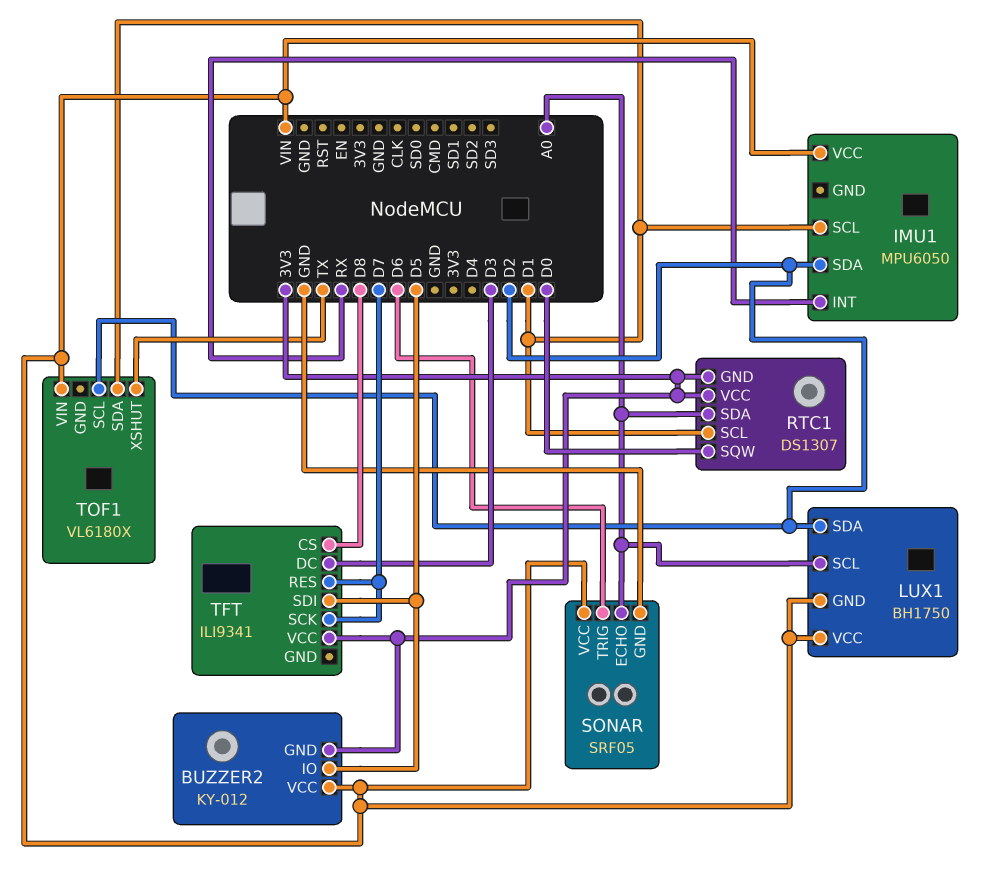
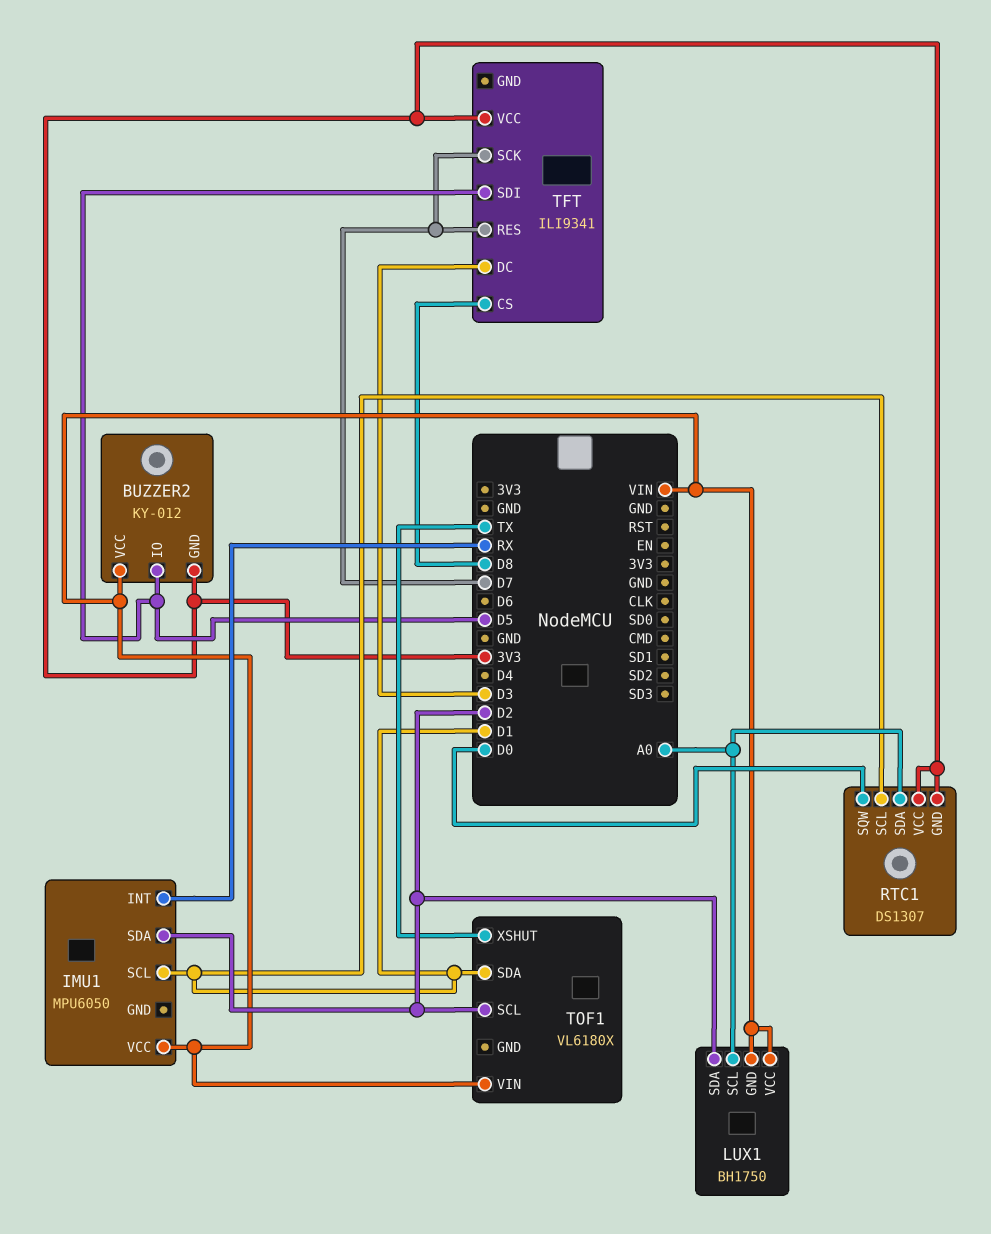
SONAR: SRF05 -> none
SONAR pin ECHO: A0 -> none
SONAR pin GND: GND -> none
SONAR pin TRIG: D6 -> none
SONAR pin VCC: VIN -> none

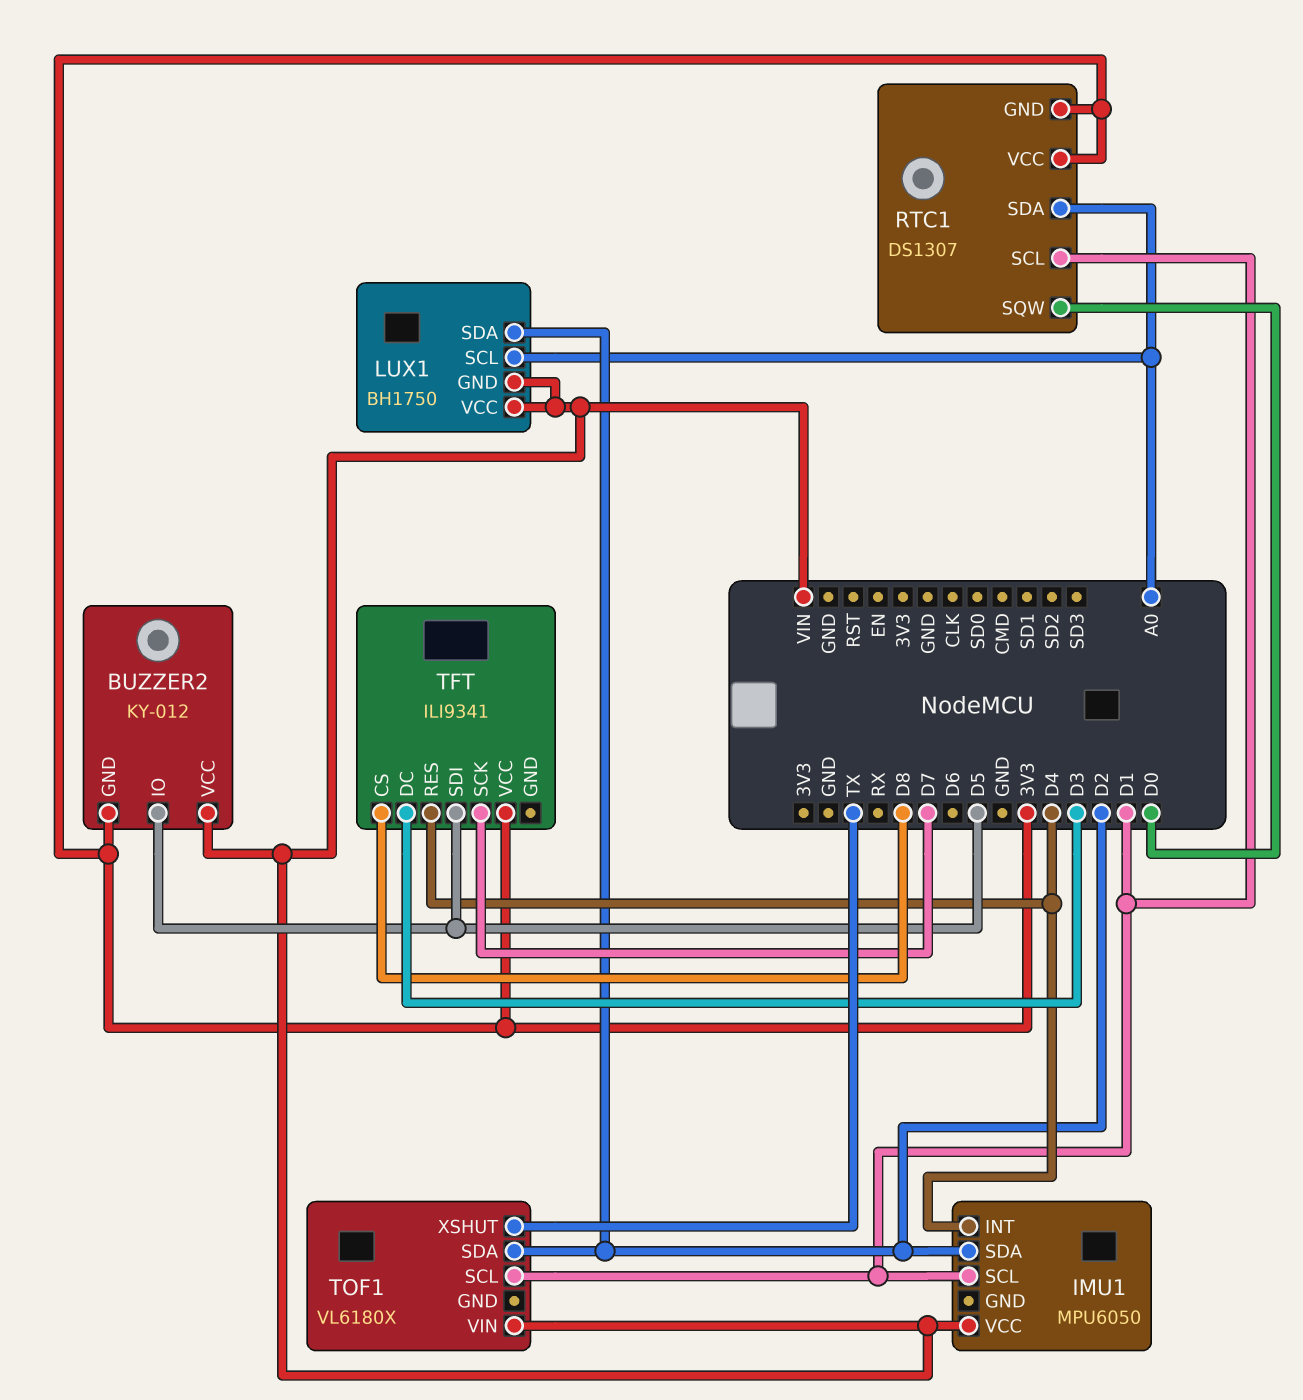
IMU1 pin INT: RX -> D4
TFT pin RES: D7 -> D4
TOF1 pin SCL: D2 -> D1
TOF1 pin SDA: D1 -> D2

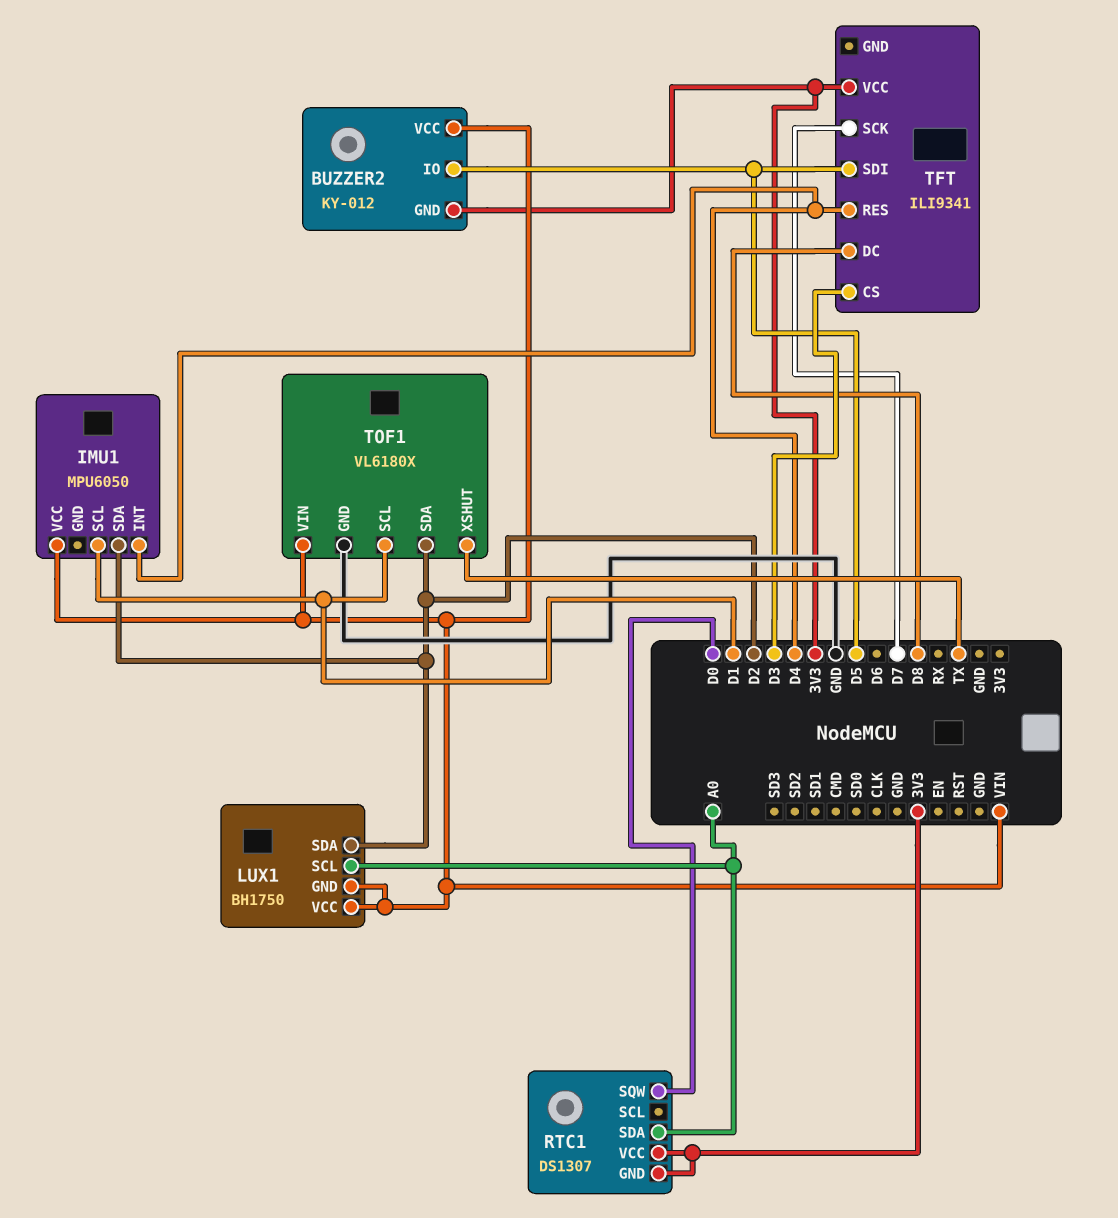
RTC1 pin SCL: D1 -> none
TFT pin CS: D8 -> D3
TFT pin DC: D3 -> D8
TOF1 pin GND: none -> GND

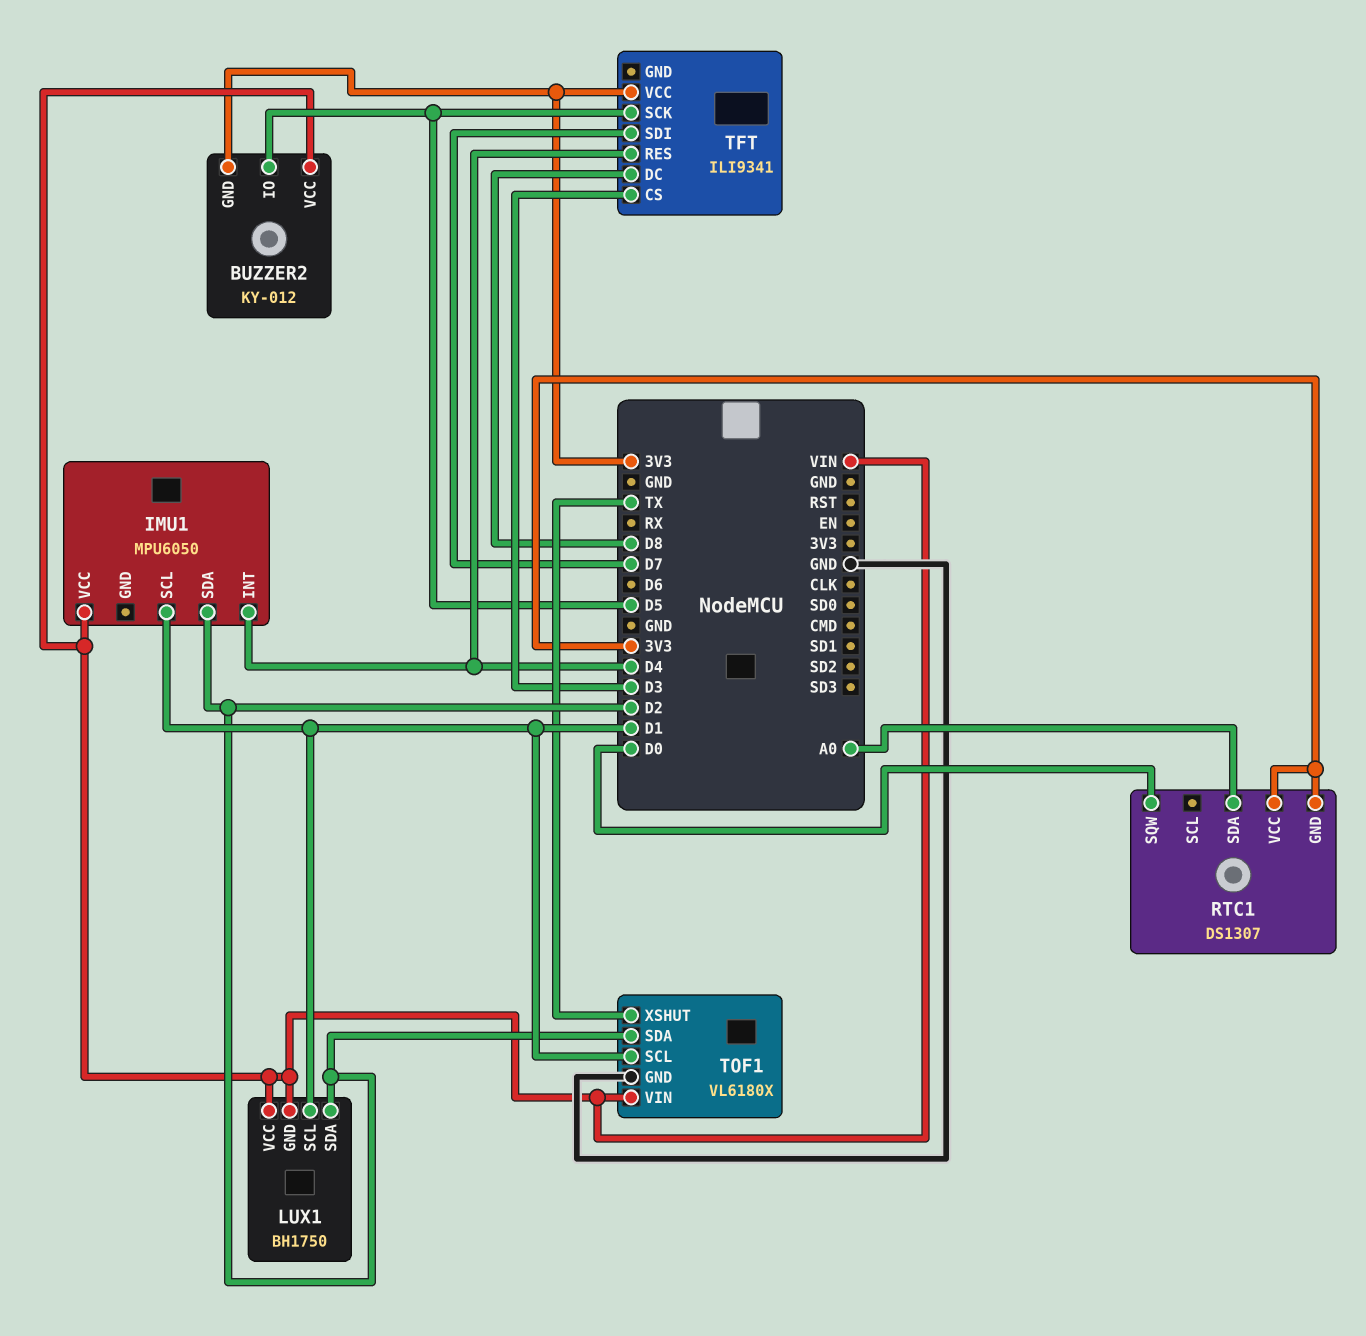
LUX1 pin SCL: A0 -> D1
TFT pin SCK: D7 -> D5
TFT pin SDI: D5 -> D7

